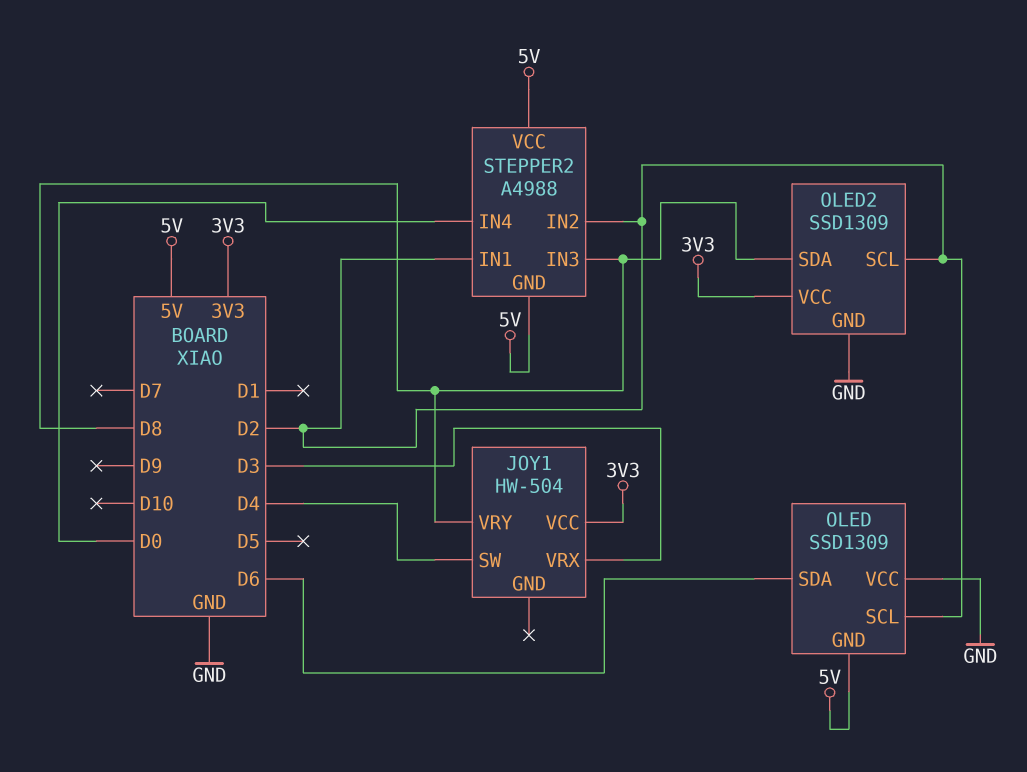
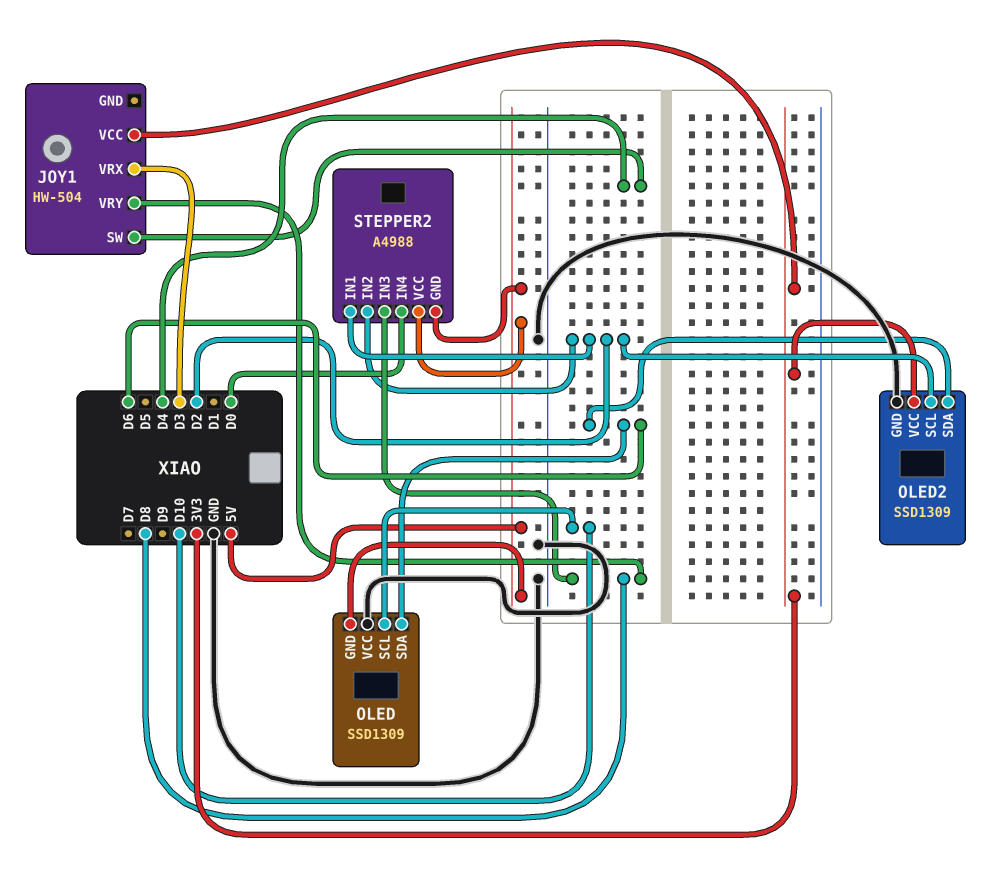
OLED pin SCL: D2 -> D10
OLED2 pin SDA: D8 -> D6

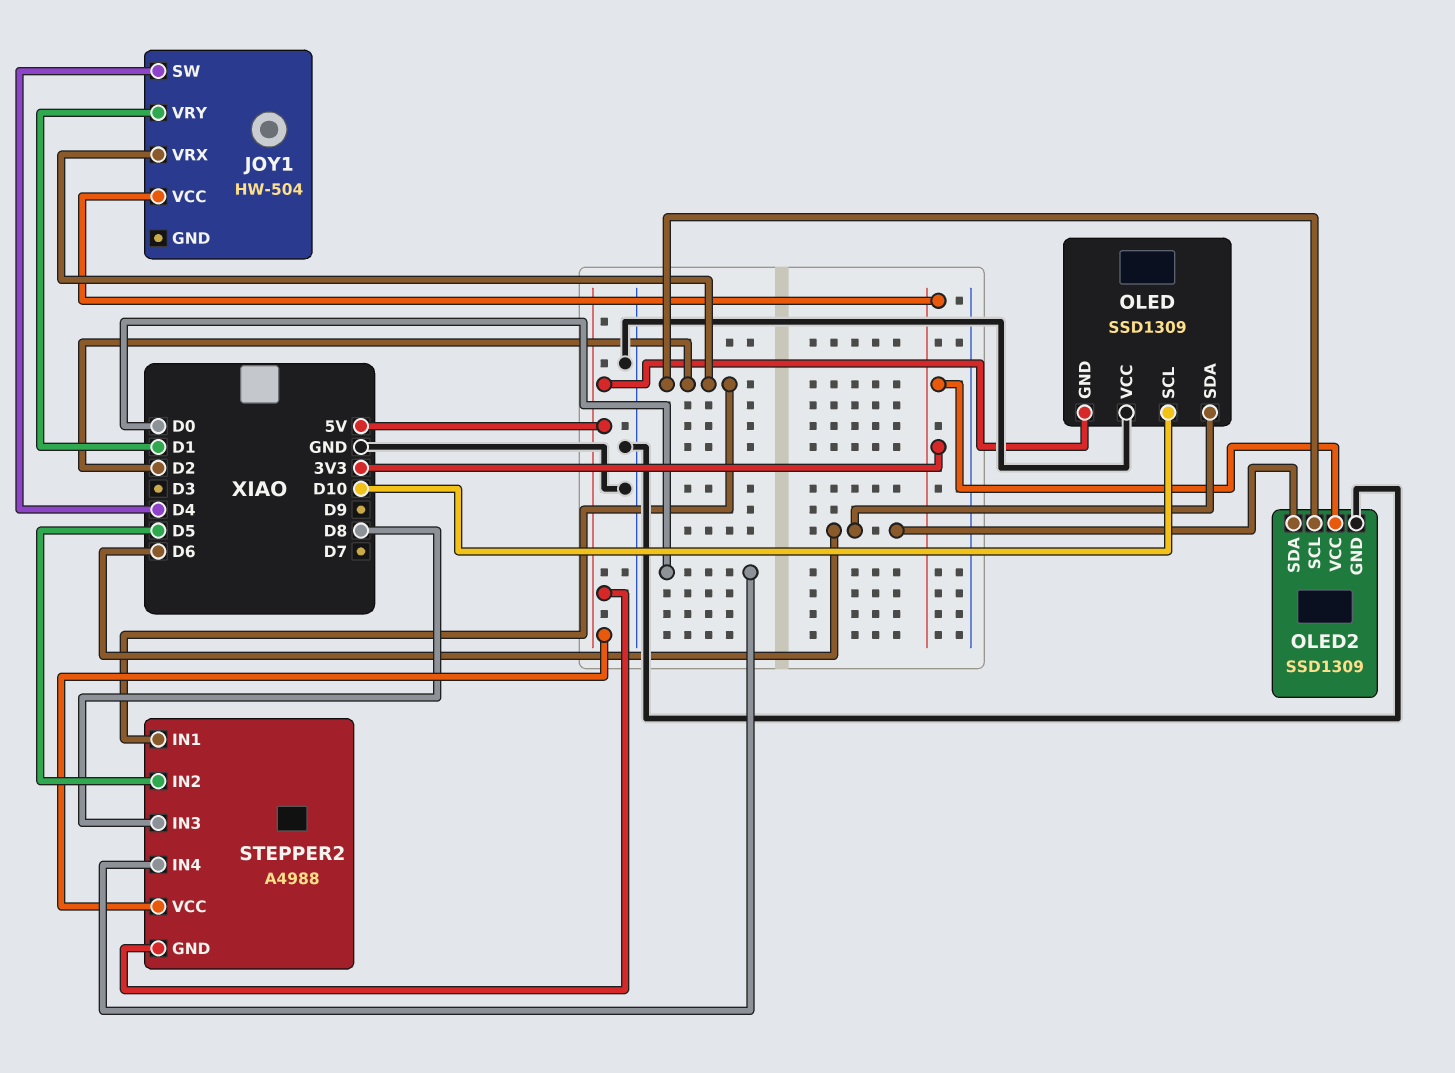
JOY1 pin VRX: D3 -> D2
JOY1 pin VRY: D8 -> D1
STEPPER2 pin IN2: D2 -> D5

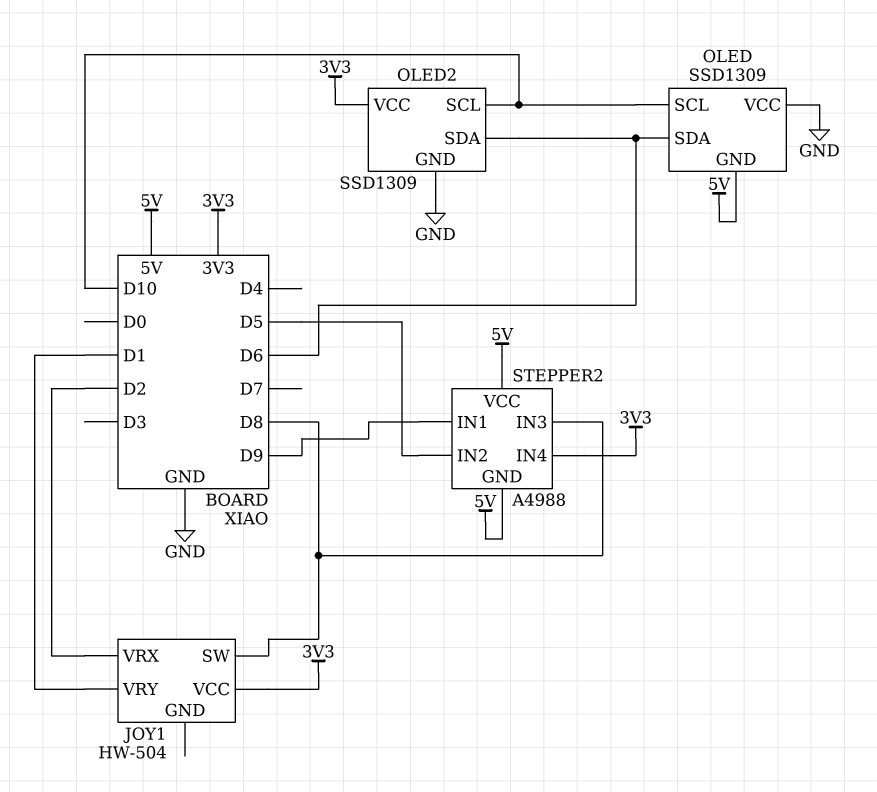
JOY1 pin SW: D4 -> D8
OLED2 pin SCL: D2 -> D10
STEPPER2 pin IN1: D2 -> D9
STEPPER2 pin IN4: D0 -> 3V3

